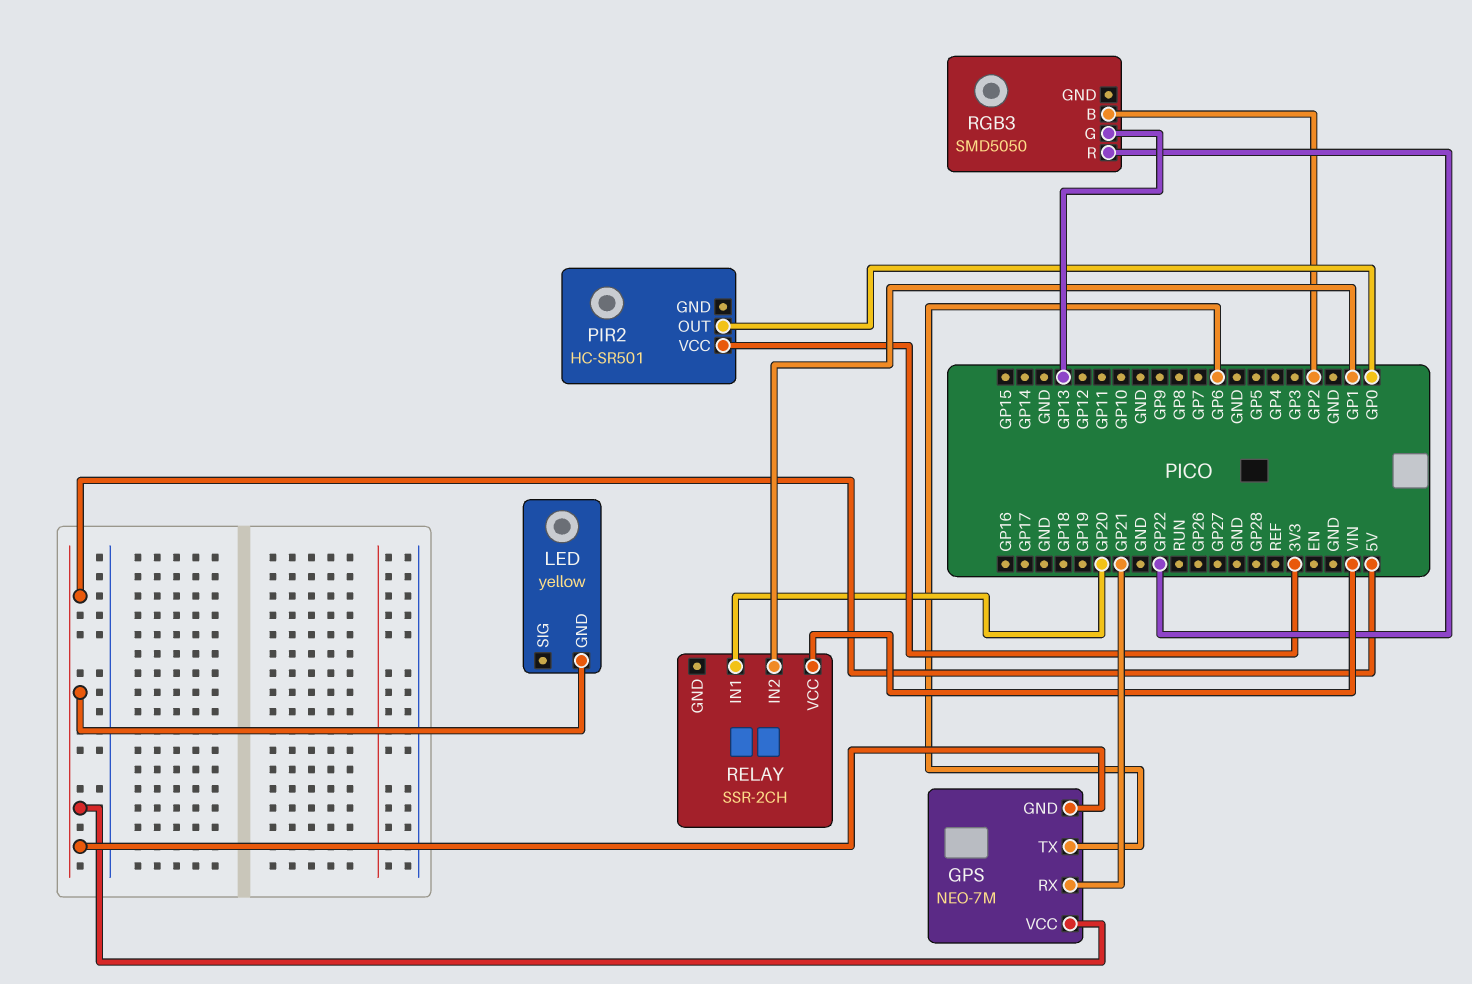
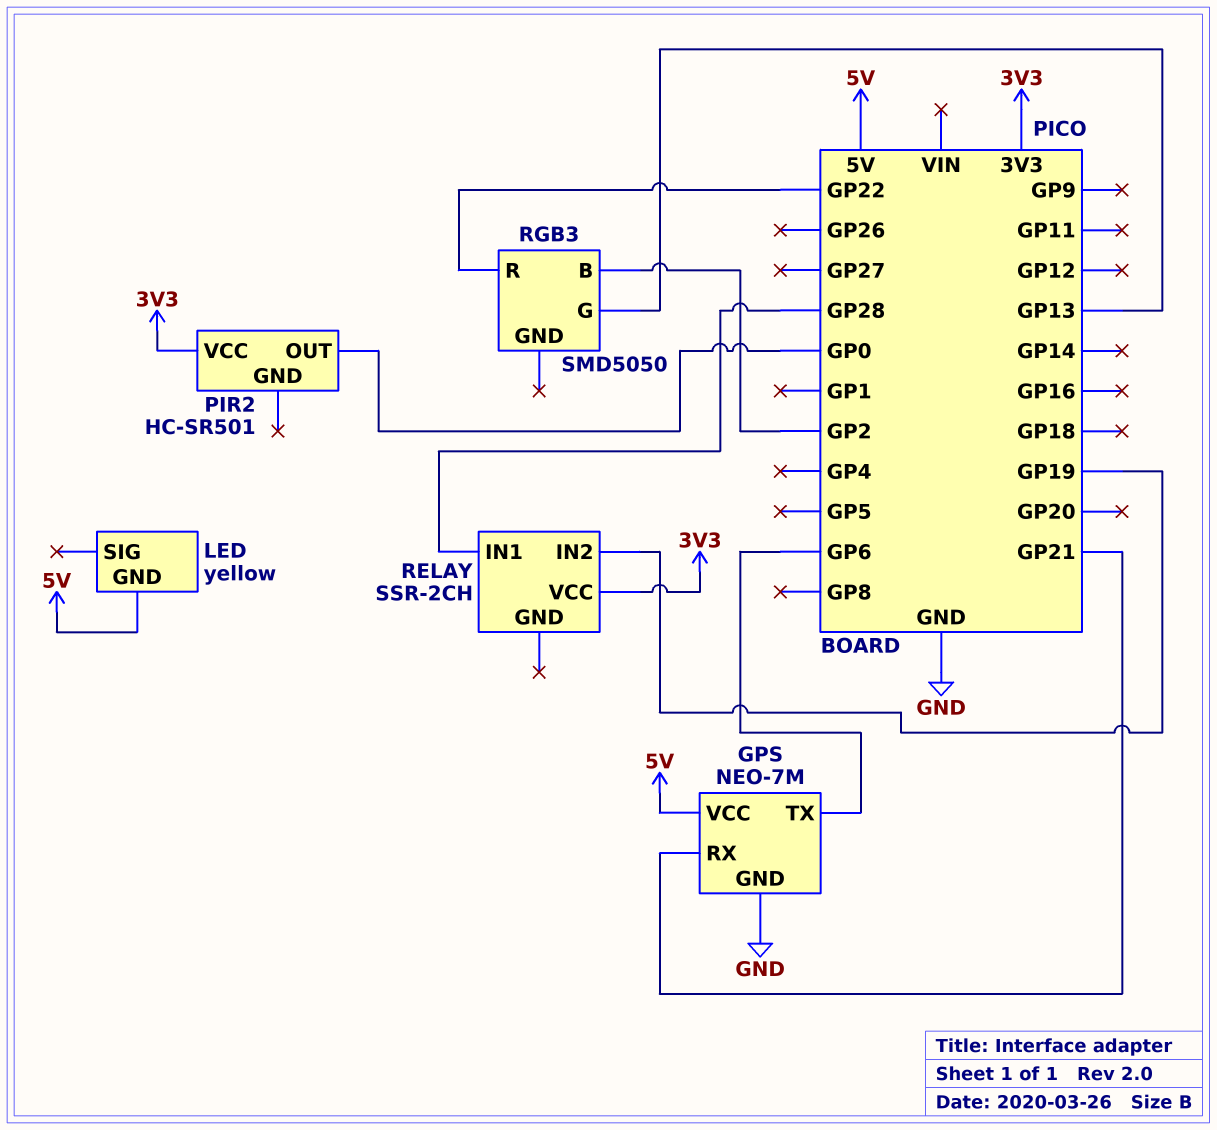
GPS pin GND: 5V -> GND
RELAY pin IN1: GP20 -> GP28
RELAY pin IN2: GP1 -> GP19
RELAY pin VCC: VIN -> 3V3

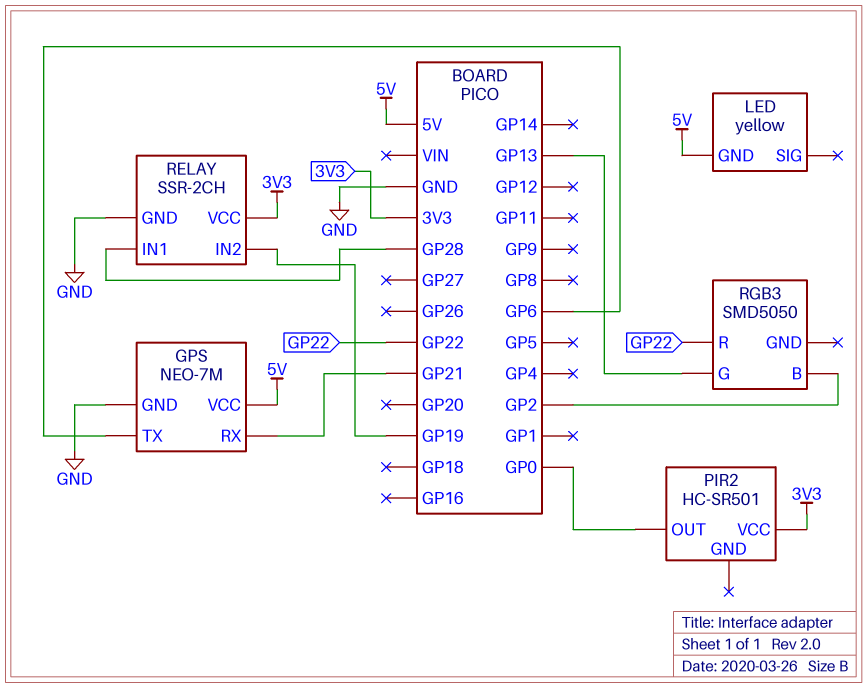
RELAY pin GND: none -> GND

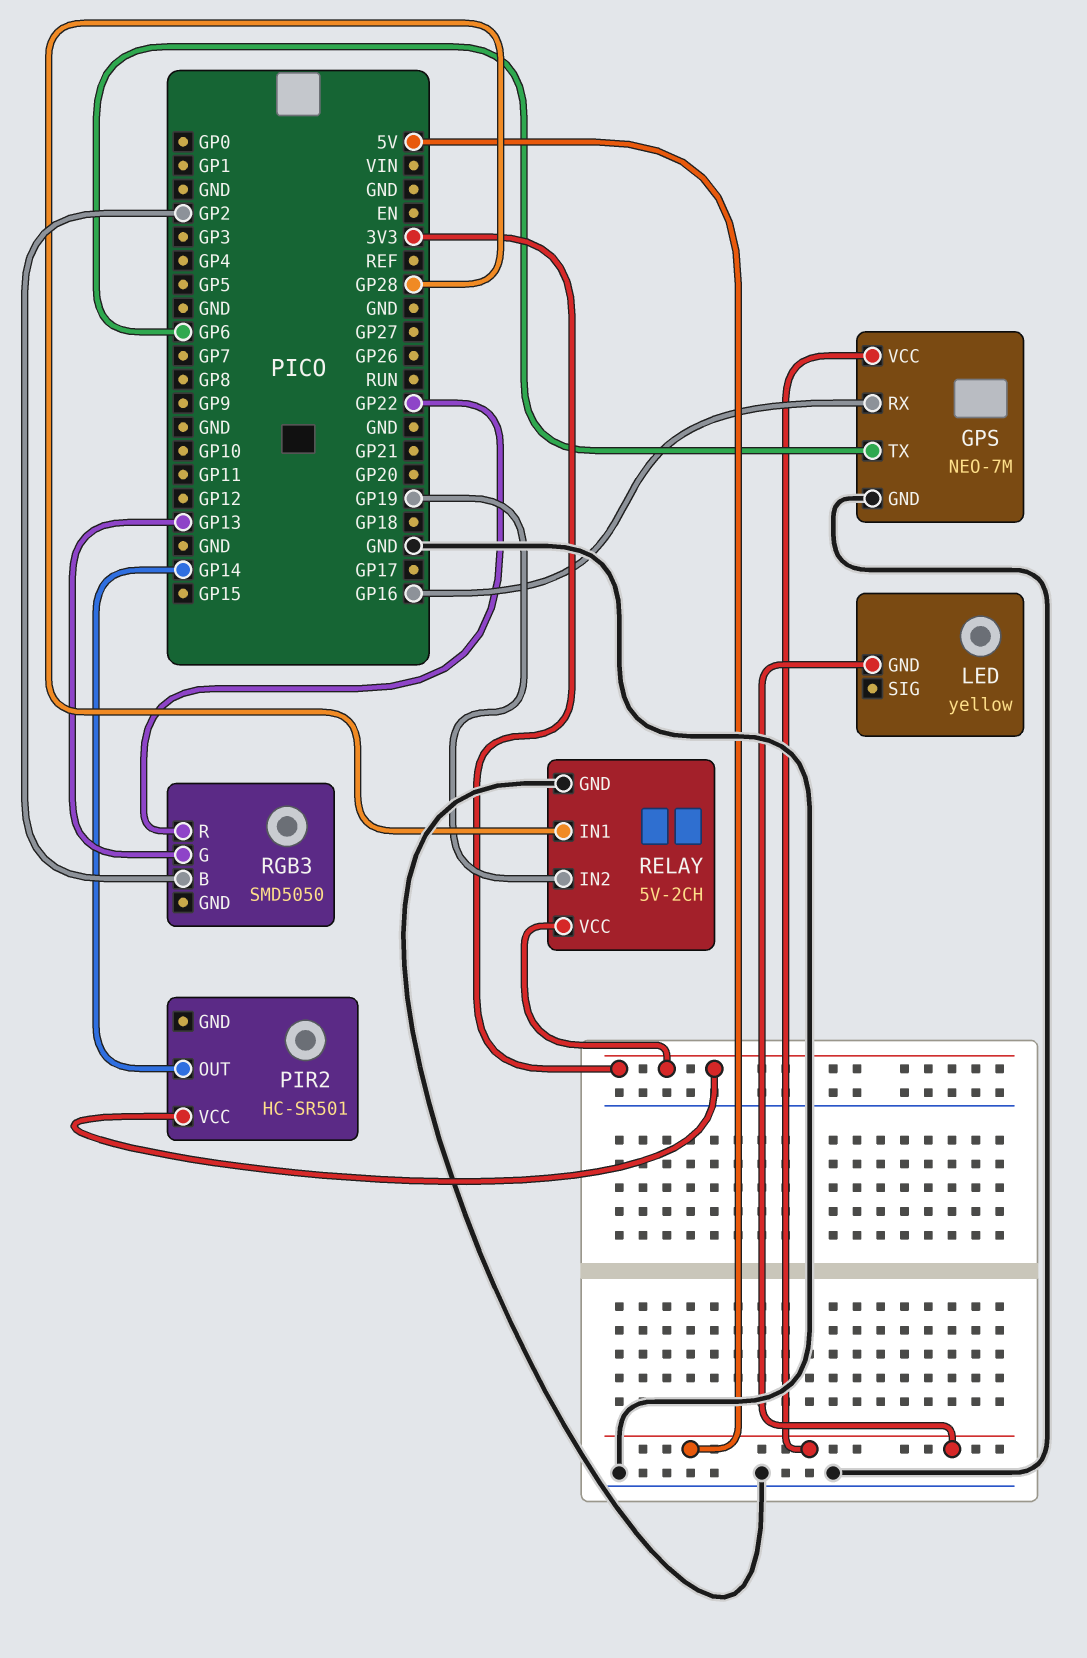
GPS pin RX: GP21 -> GP16
PIR2 pin OUT: GP0 -> GP14
RELAY: SSR-2CH -> 5V-2CH

